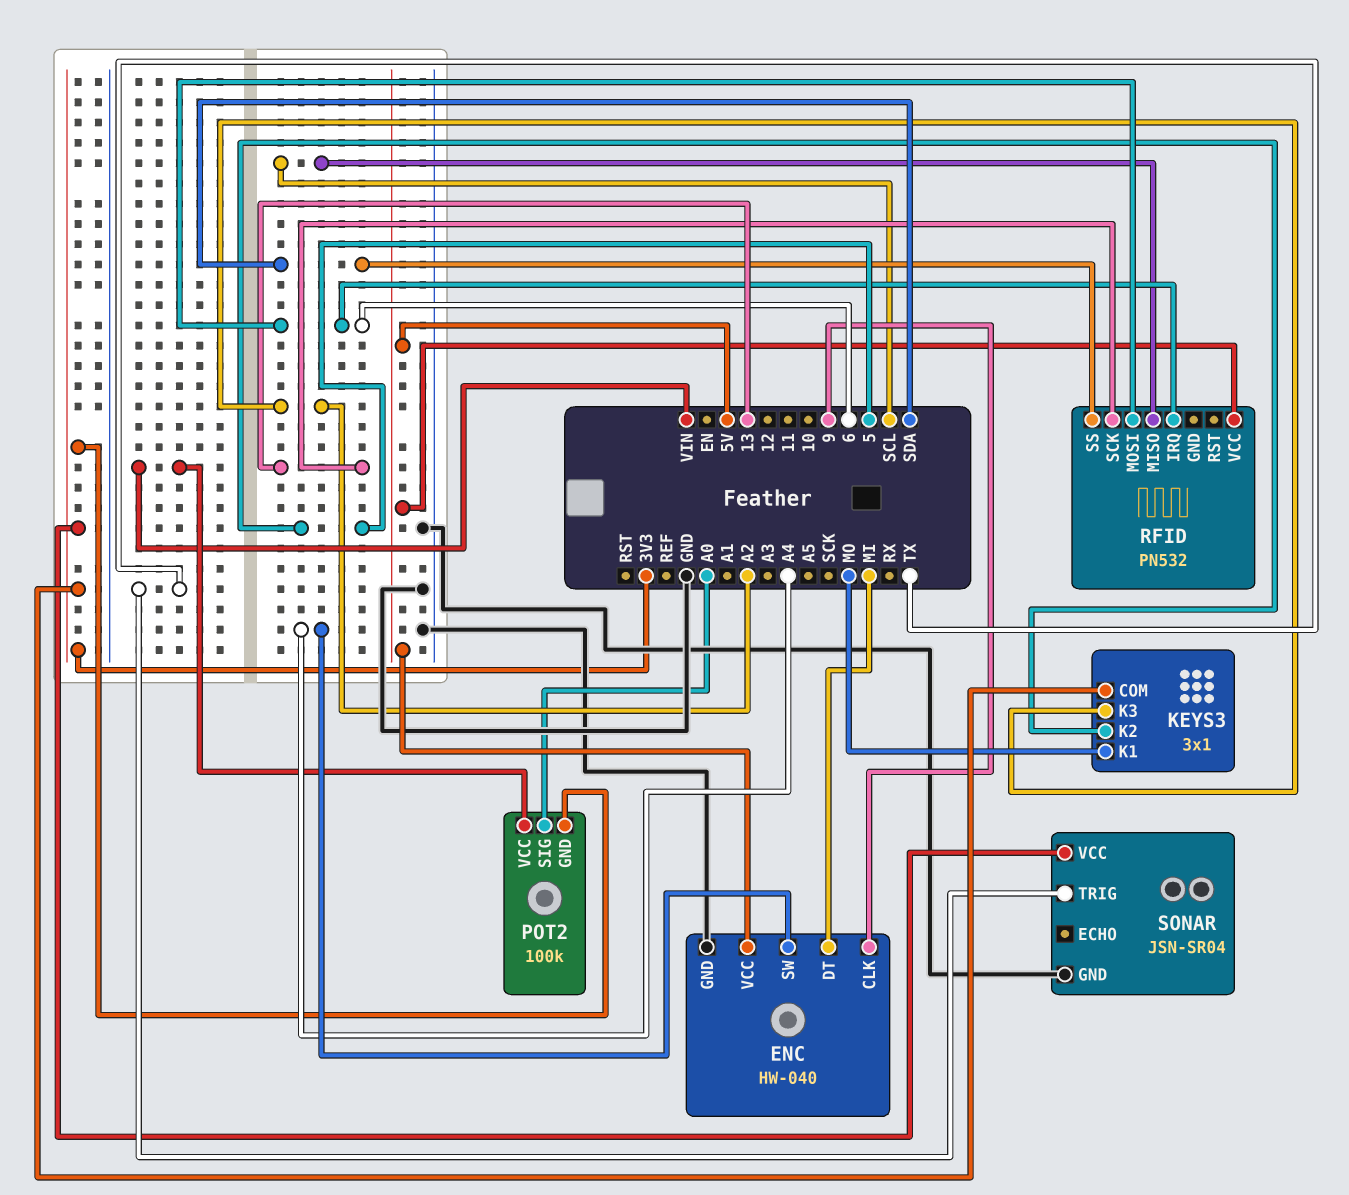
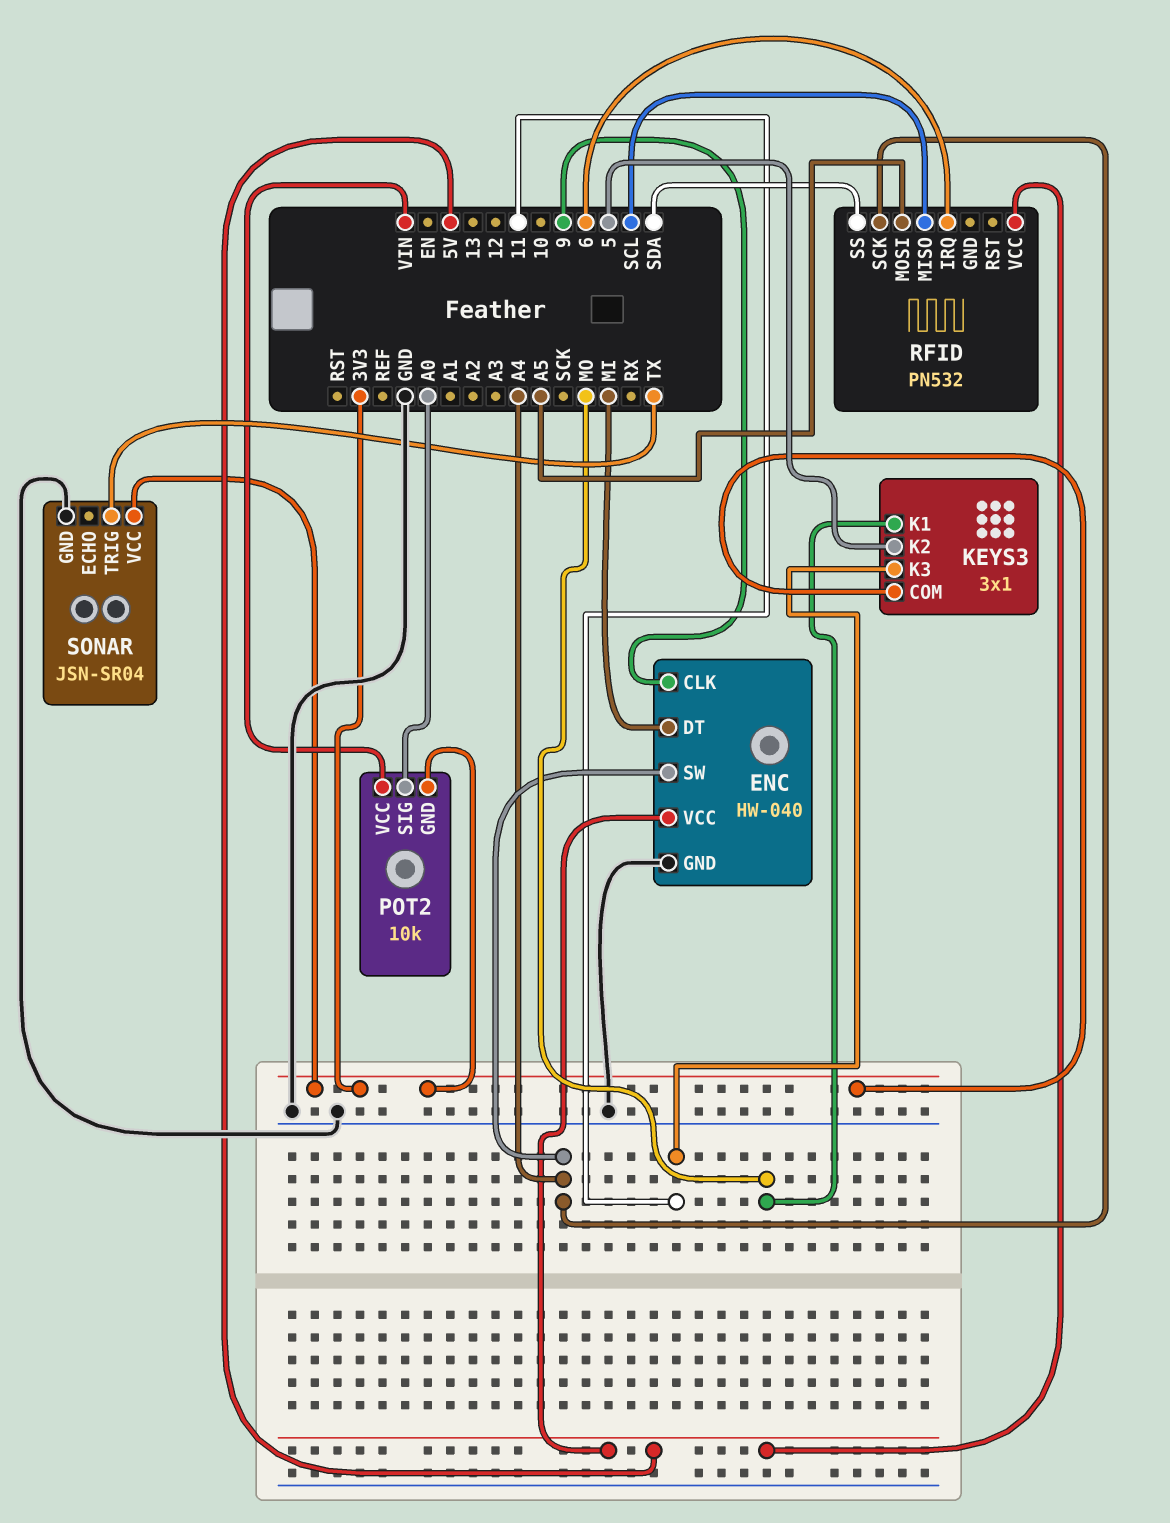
KEYS3 pin K3: A2 -> 11
POT2: 100k -> 10k
RFID pin MOSI: 6 -> A5
RFID pin SCK: 13 -> A4

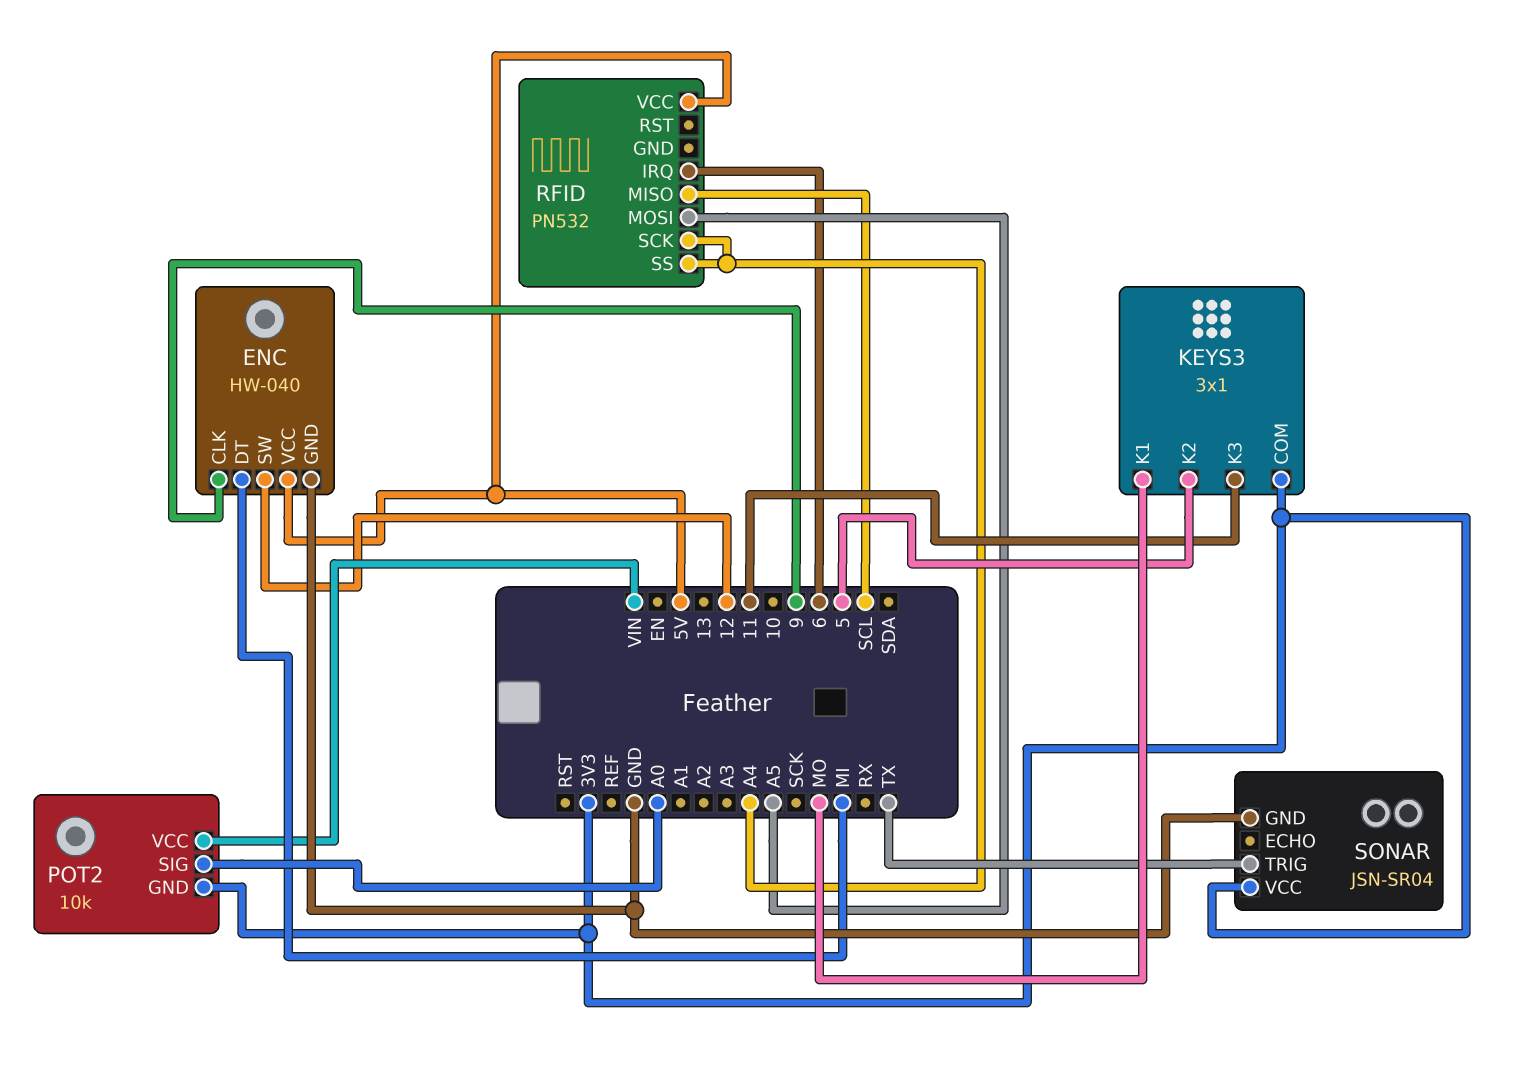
ENC pin SW: A4 -> 12
RFID pin SS: SDA -> A4

